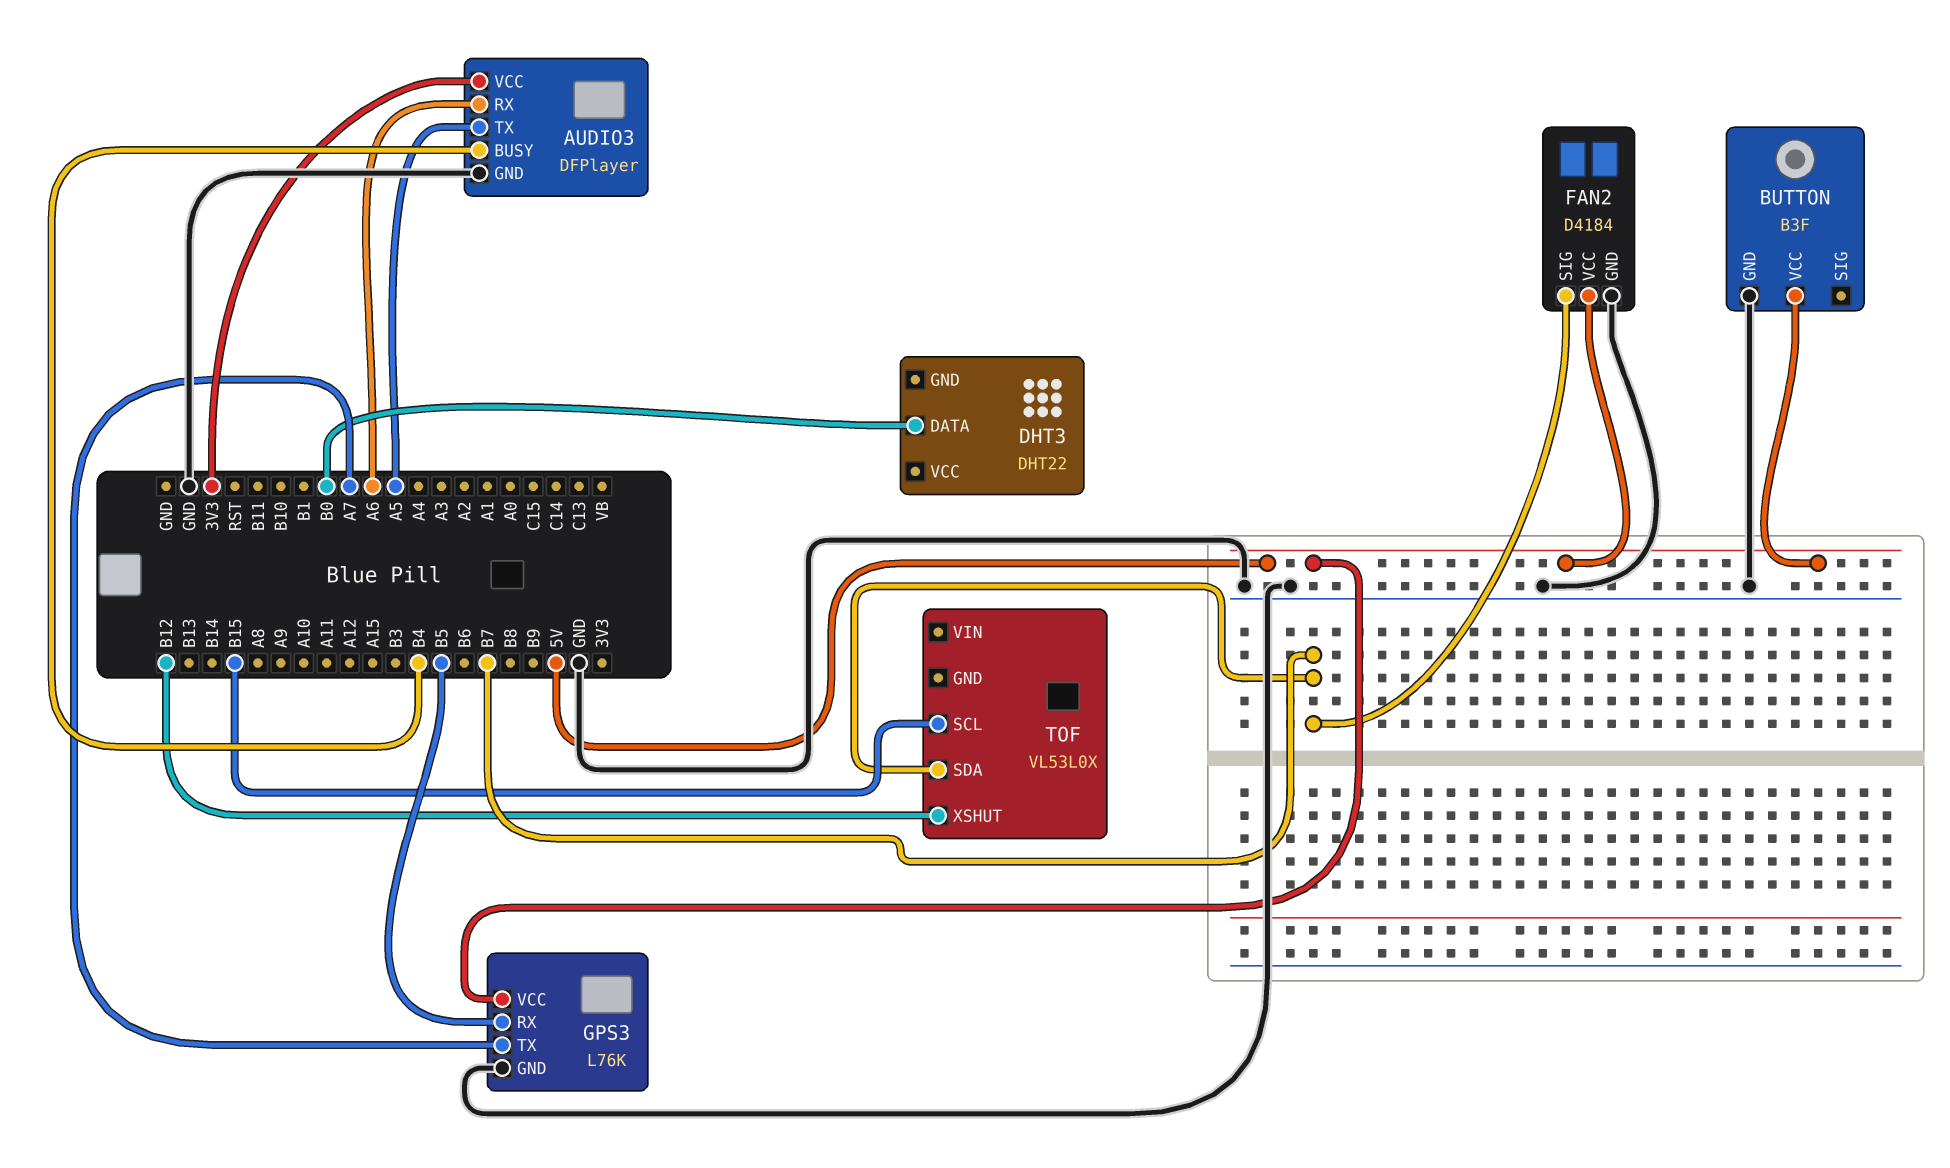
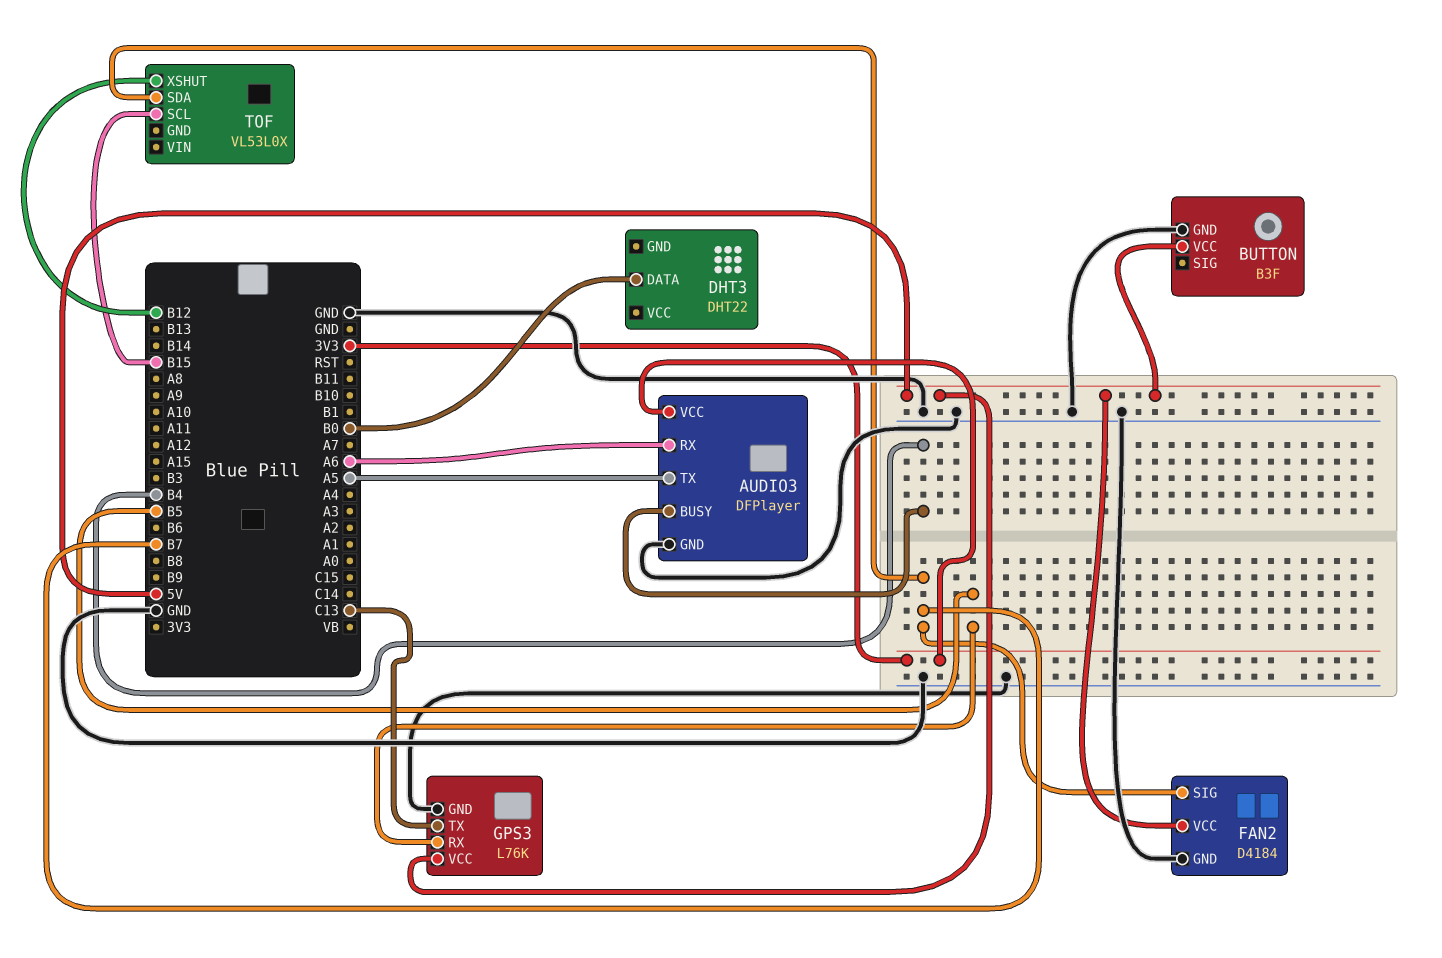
GPS3 pin TX: A7 -> C13

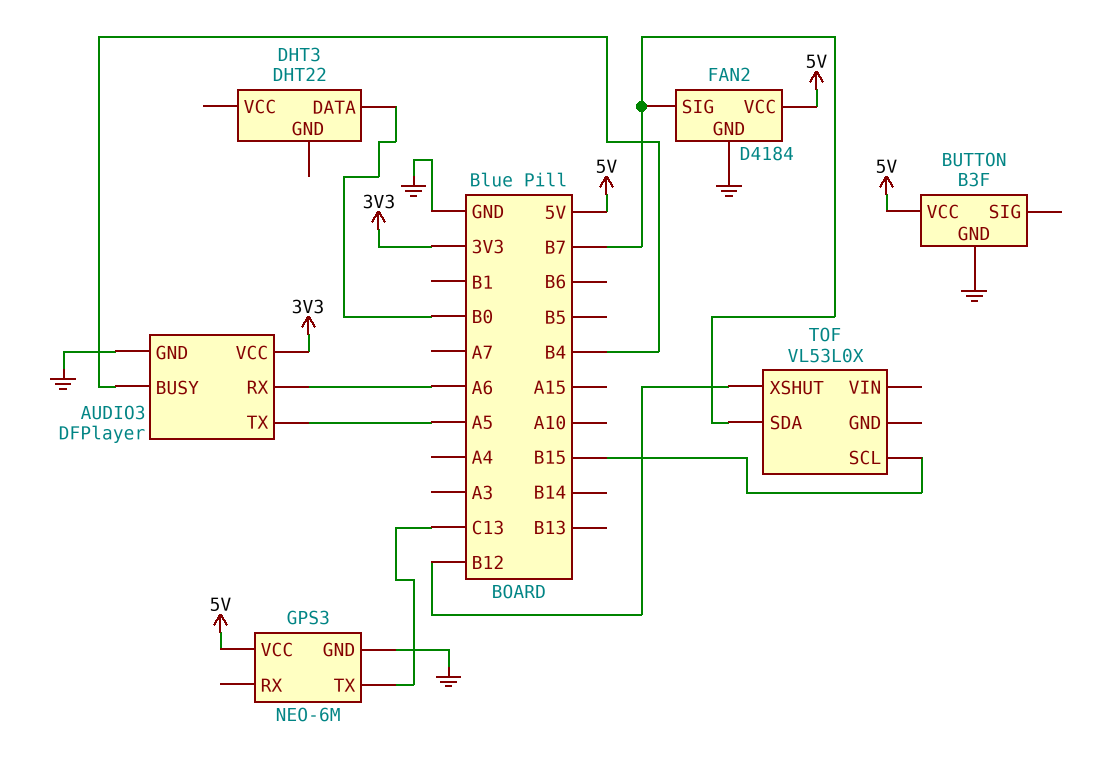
GPS3: L76K -> NEO-6M
GPS3 pin RX: B5 -> none

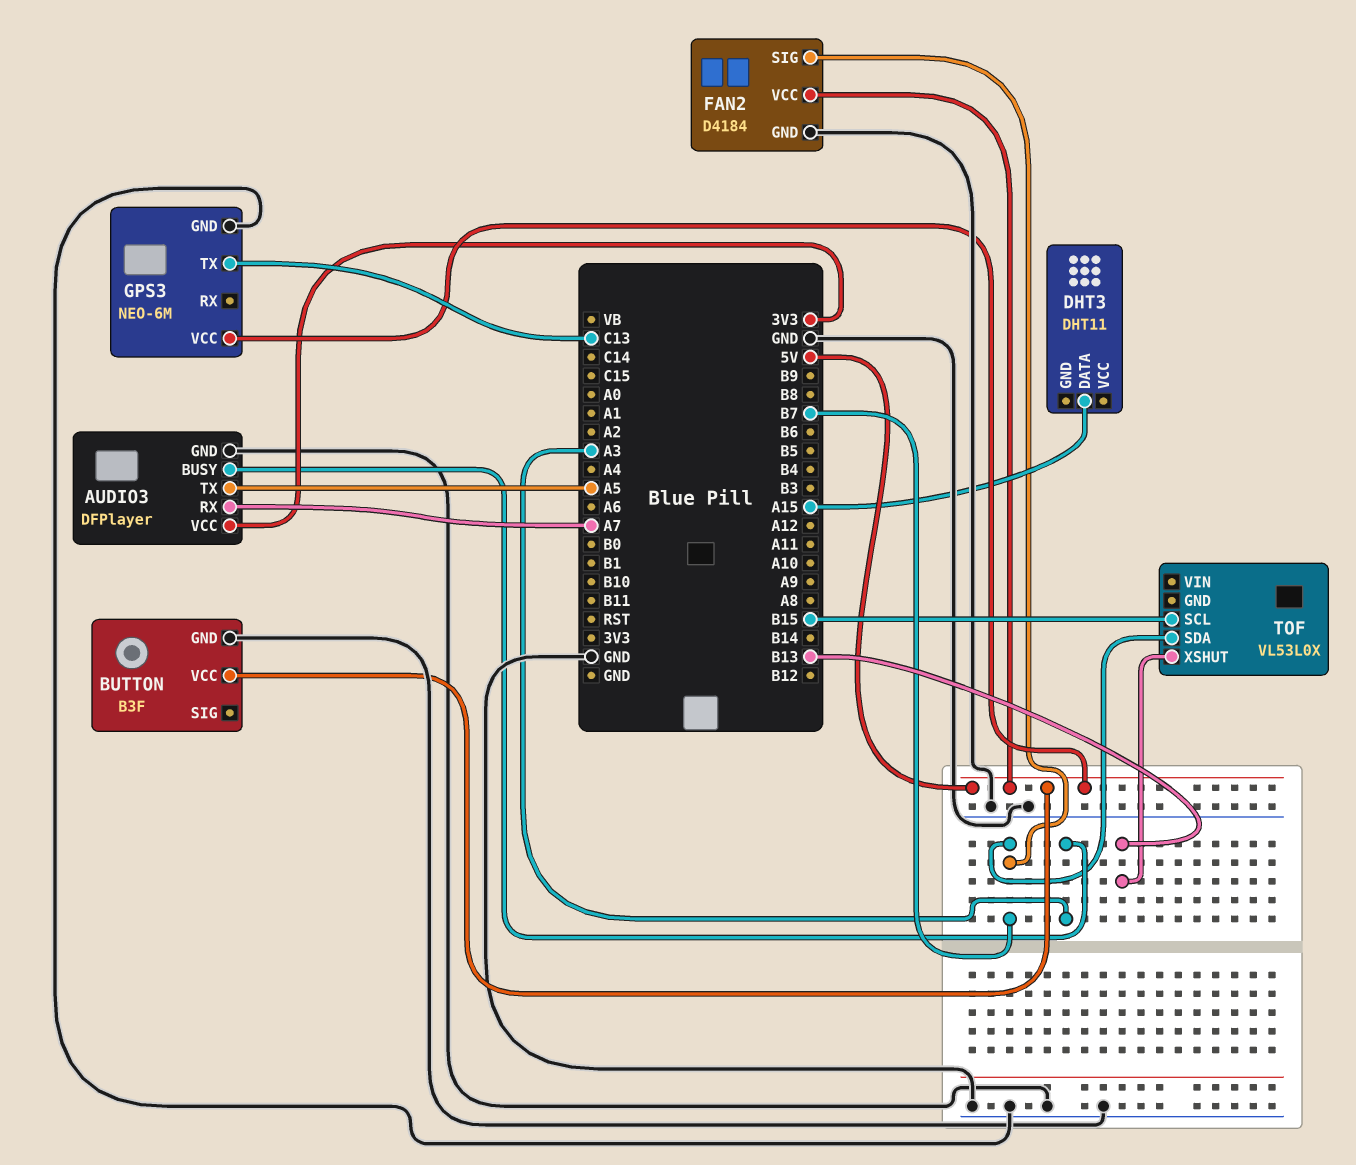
AUDIO3 pin BUSY: B4 -> A3
AUDIO3 pin RX: A6 -> A7
DHT3: DHT22 -> DHT11
DHT3 pin DATA: B0 -> A15
TOF pin XSHUT: B12 -> B13

